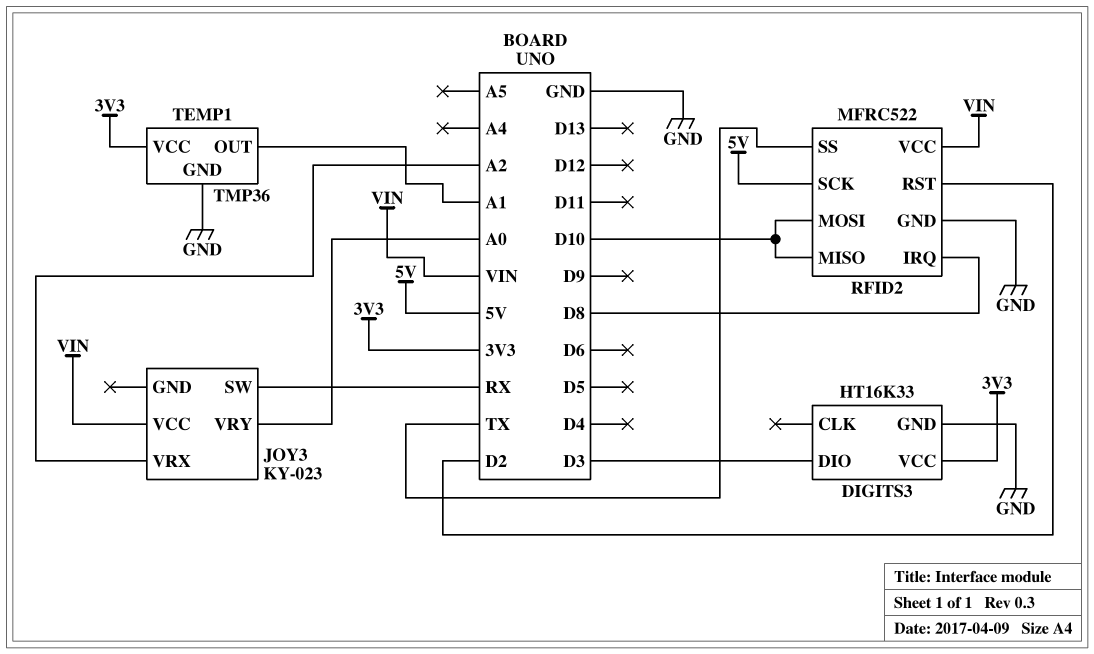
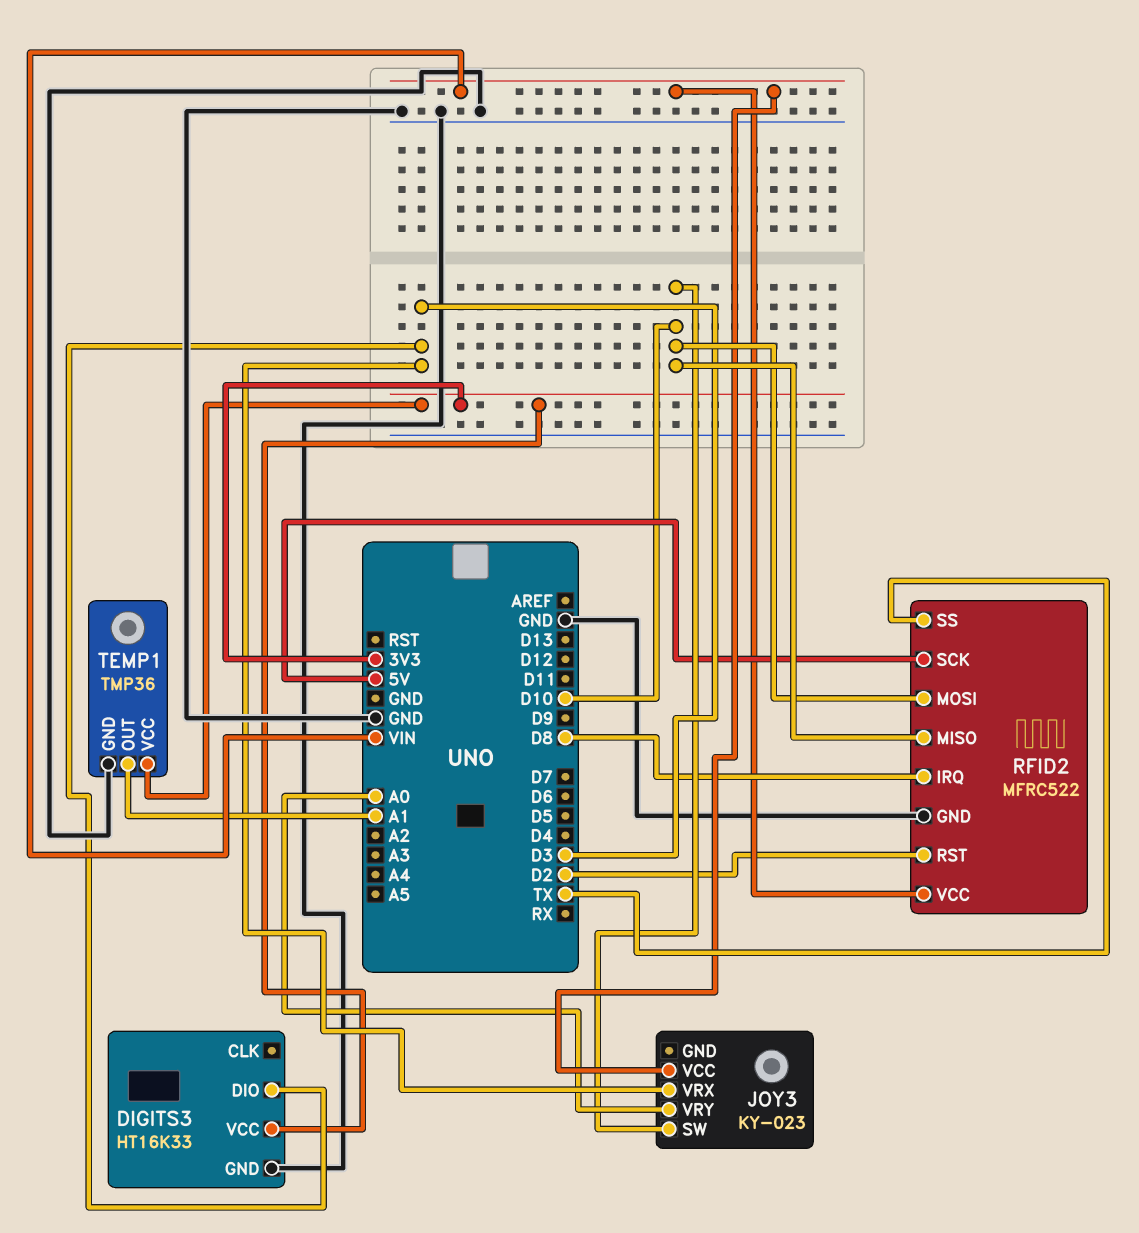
JOY3 pin SW: RX -> D10
JOY3 pin VRX: A2 -> D3

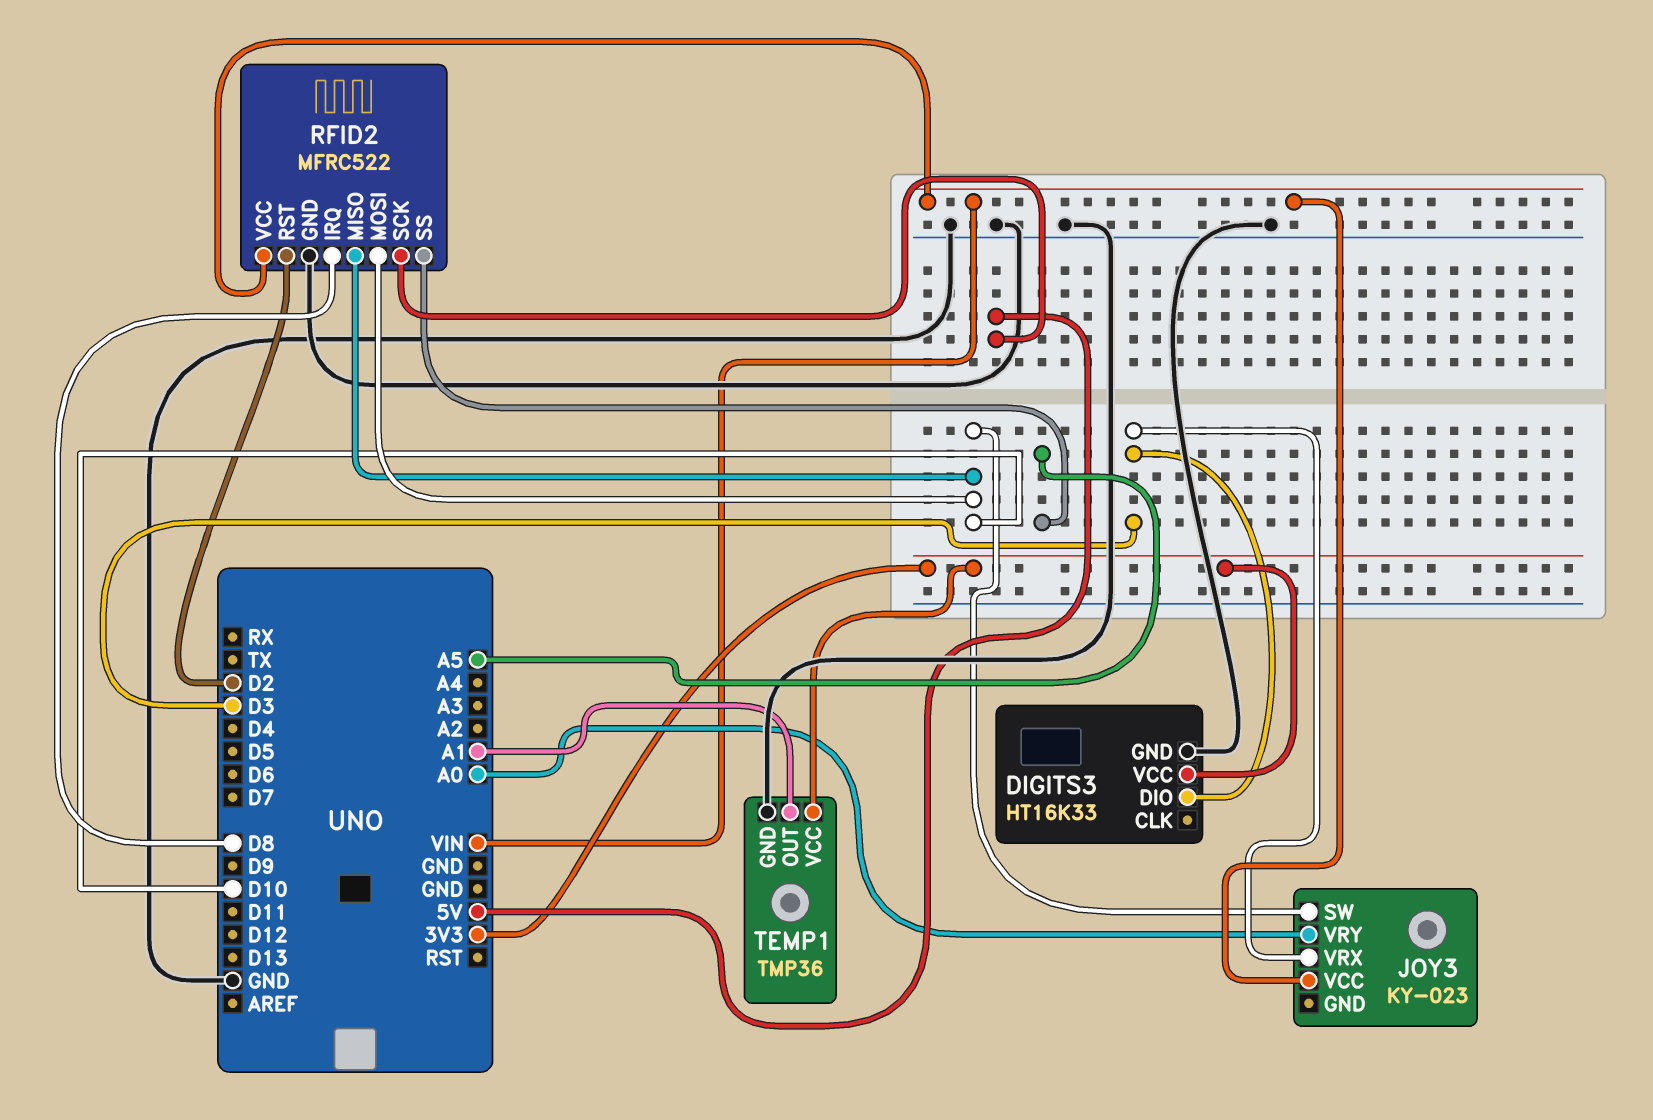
RFID2 pin SS: TX -> A5

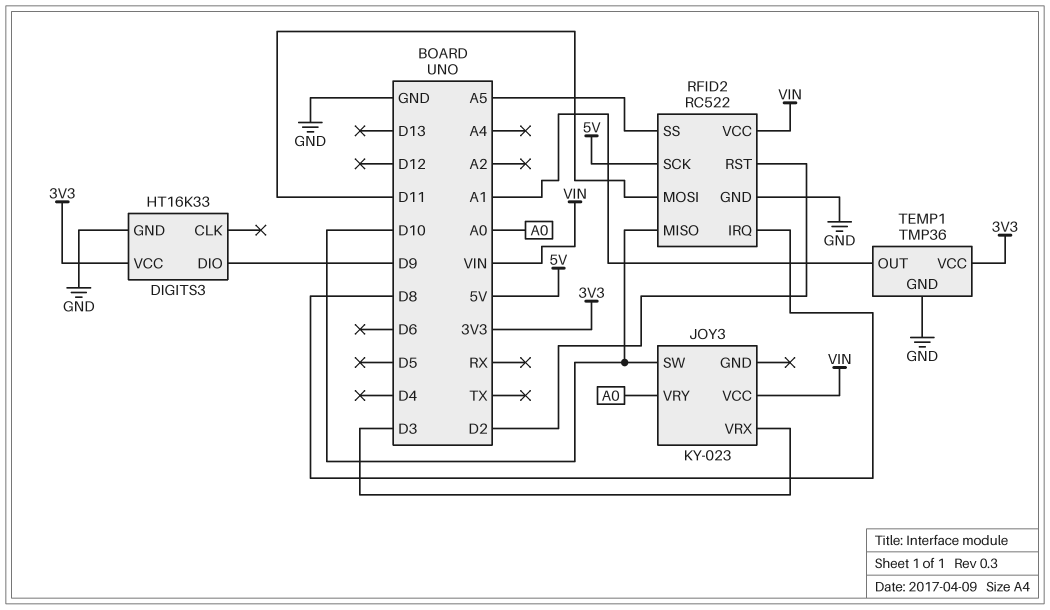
DIGITS3 pin DIO: D3 -> D9
RFID2: MFRC522 -> RC522
RFID2 pin MOSI: D10 -> D11

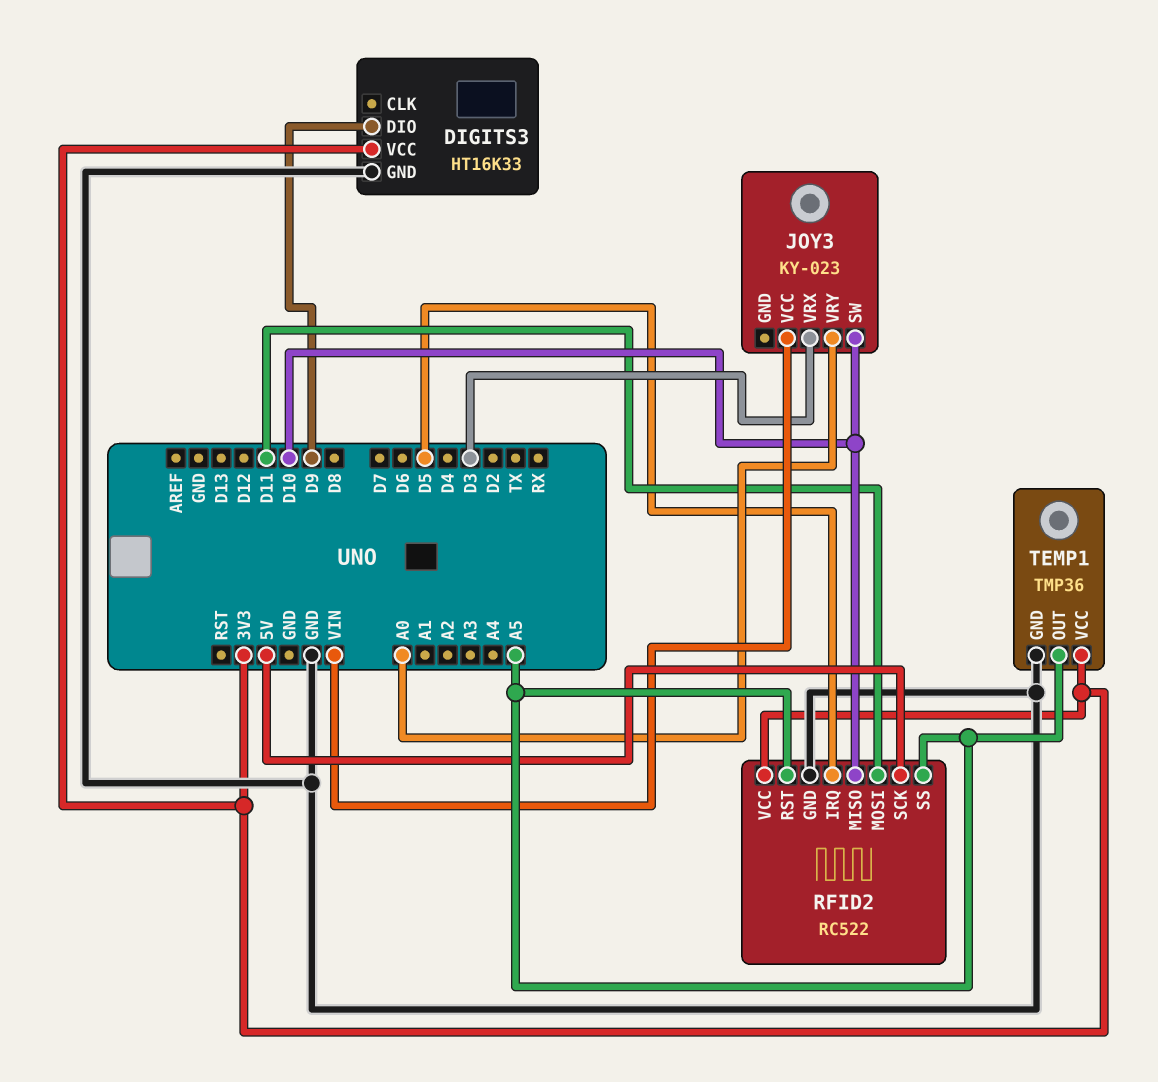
RFID2 pin IRQ: D8 -> D5
RFID2 pin RST: D2 -> A5
RFID2 pin VCC: VIN -> 3V3
TEMP1 pin OUT: A1 -> A5

